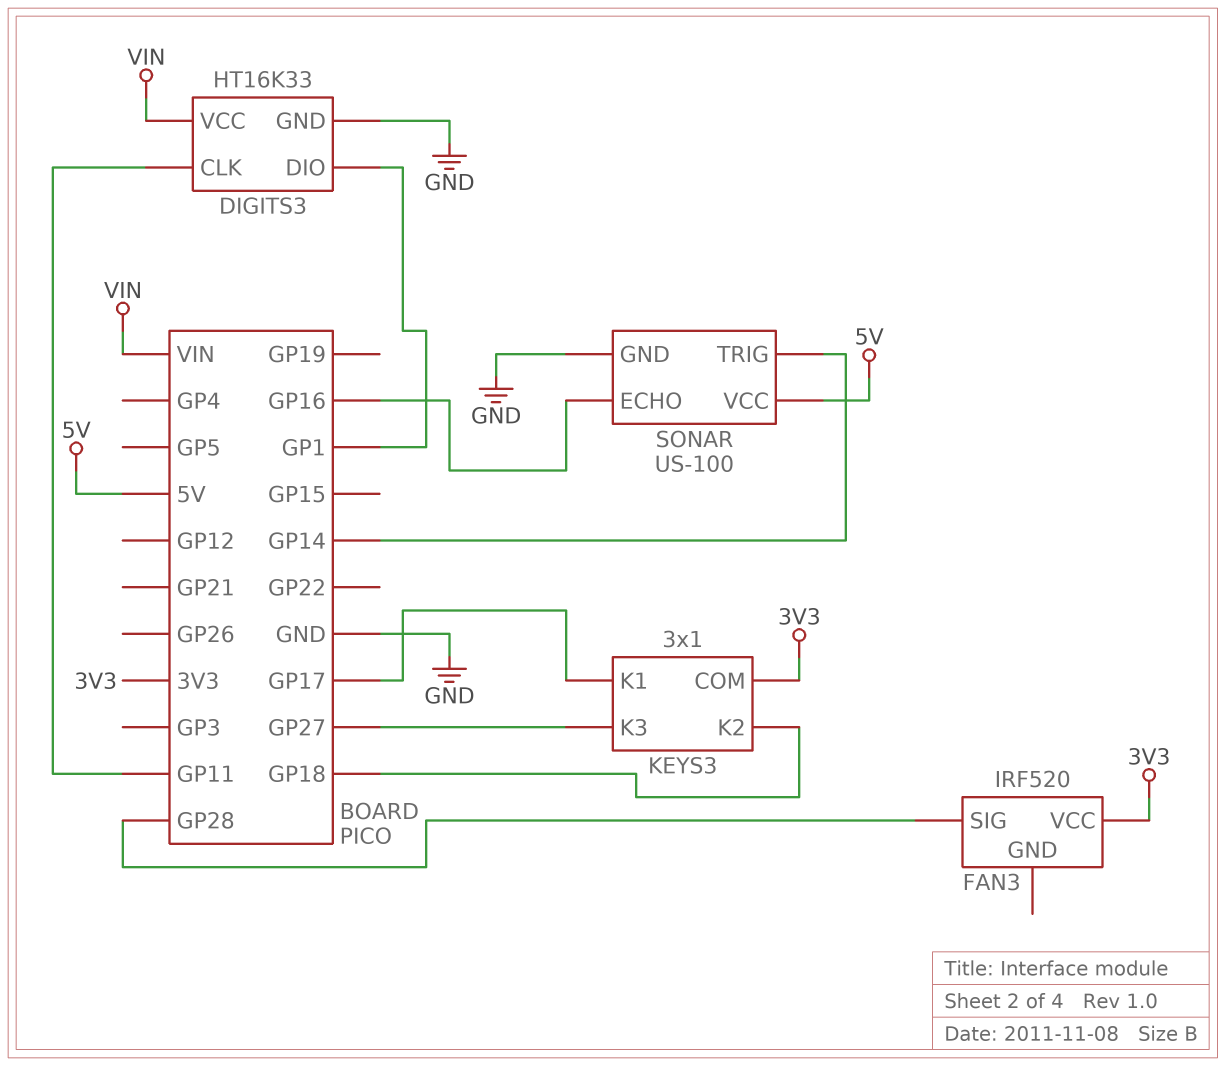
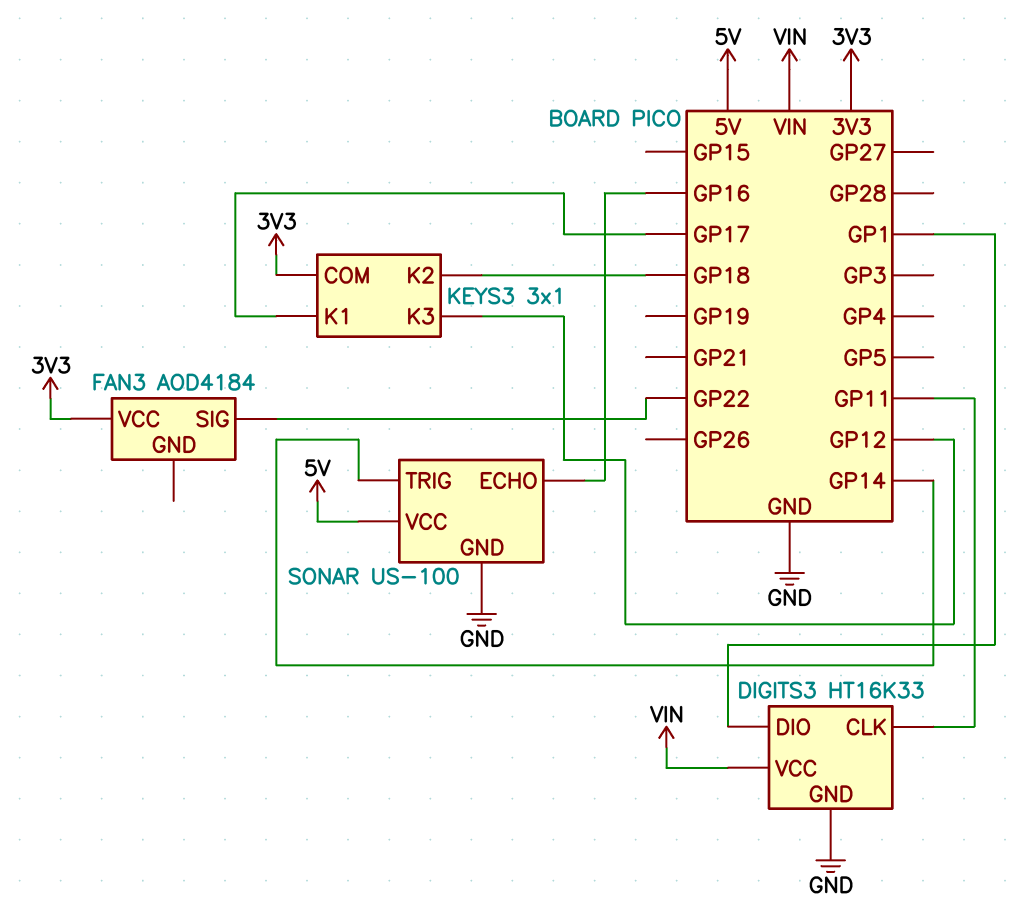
FAN3: IRF520 -> AOD4184
FAN3 pin SIG: GP28 -> GP22
KEYS3 pin K3: GP27 -> GP12

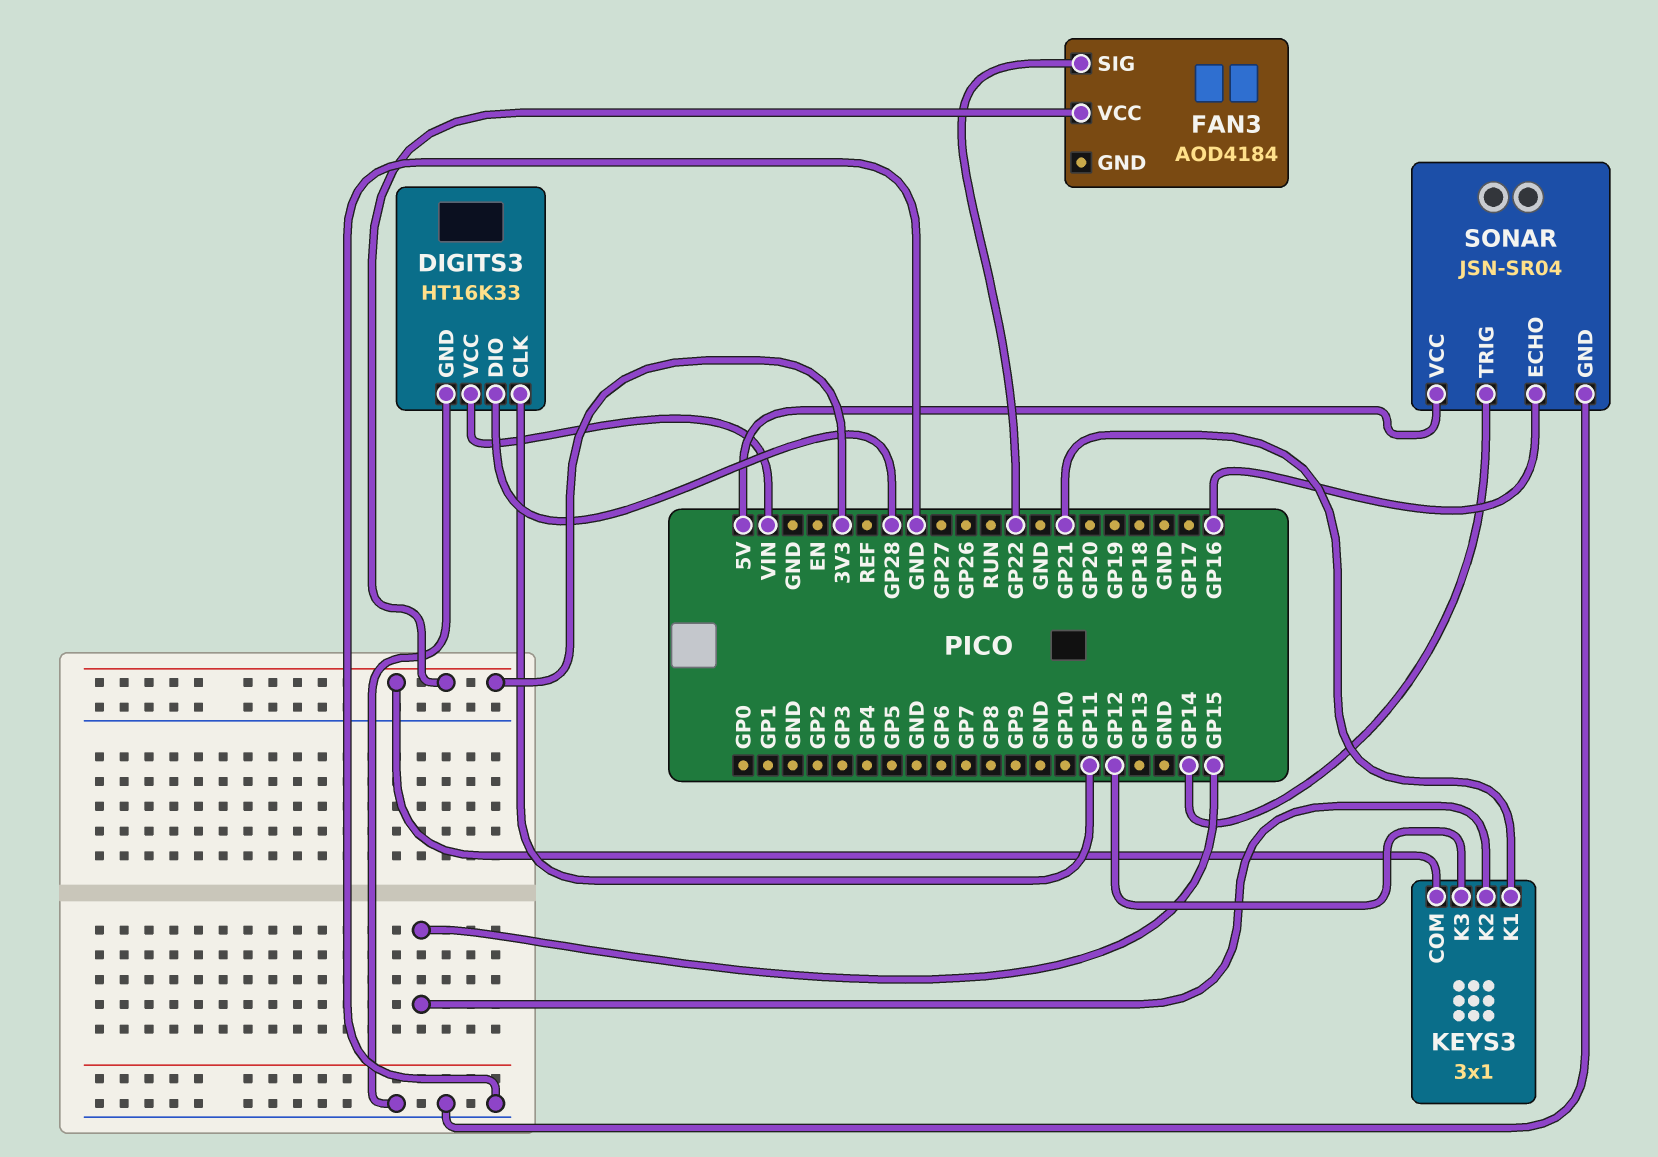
DIGITS3 pin DIO: GP1 -> GP28
KEYS3 pin K1: GP17 -> GP21
KEYS3 pin K2: GP18 -> GP15
SONAR: US-100 -> JSN-SR04

